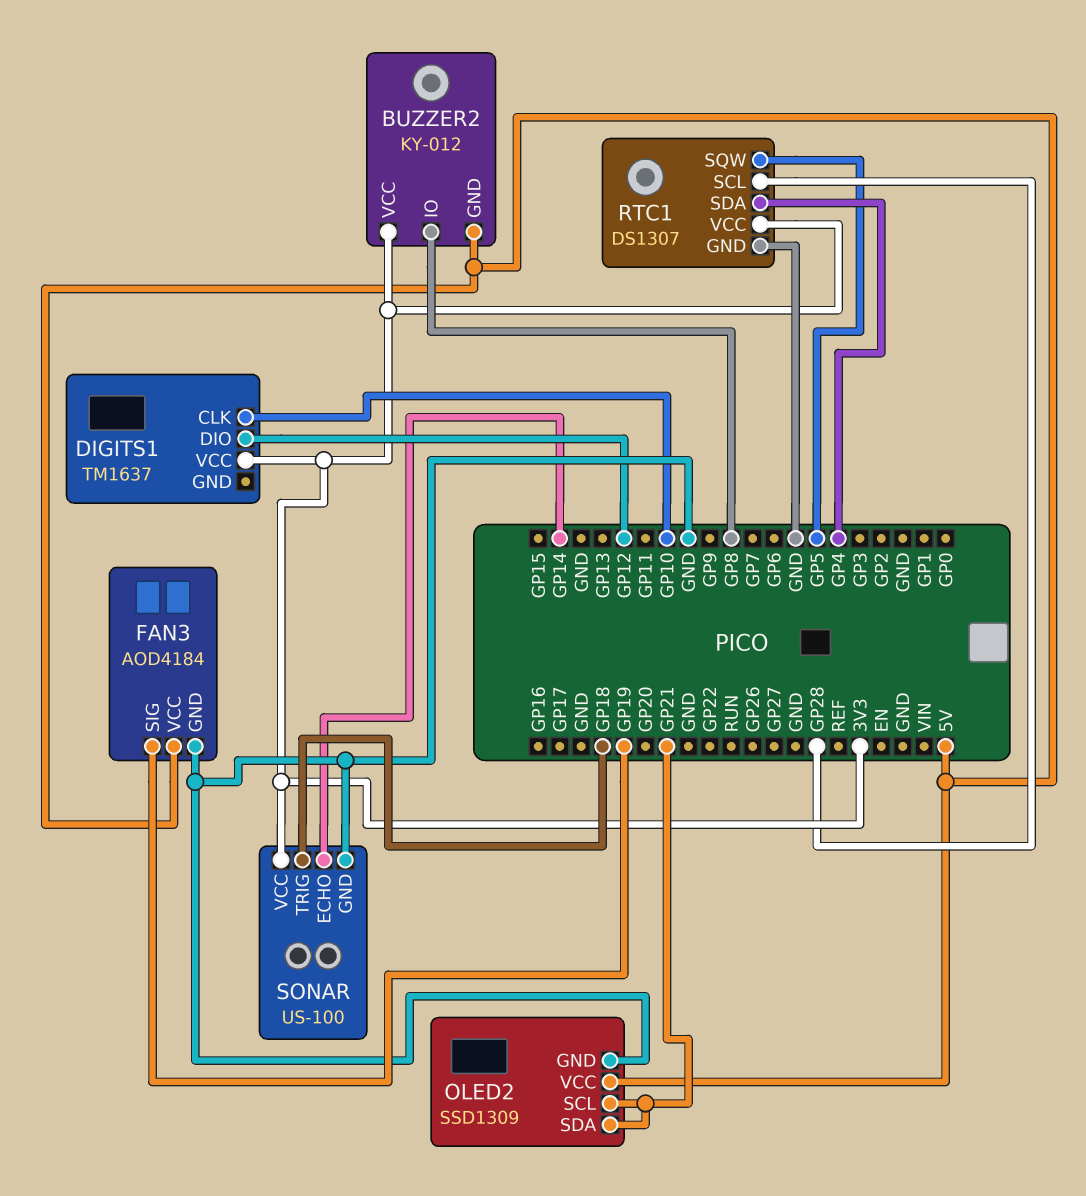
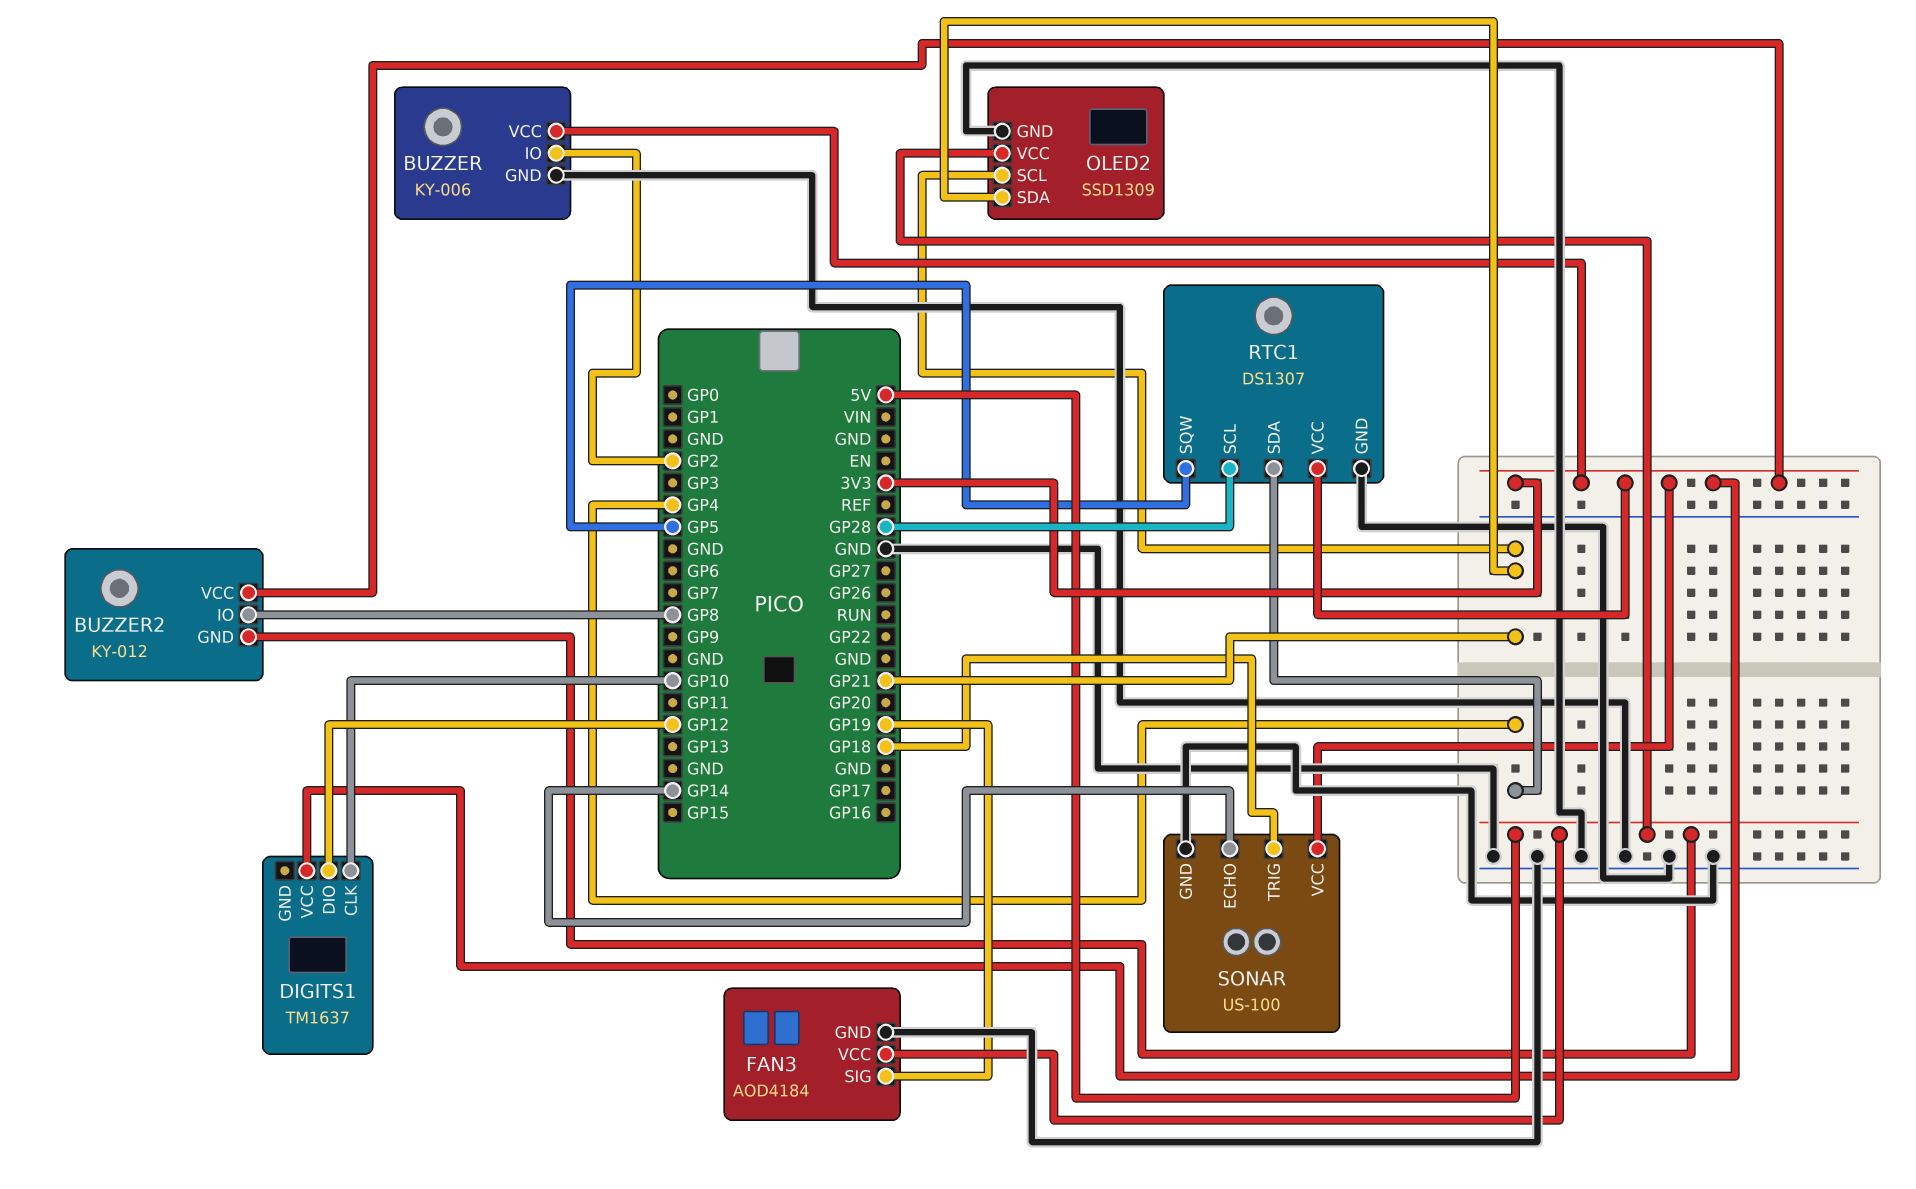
BUZZER: none -> KY-006
BUZZER pin GND: none -> GND
BUZZER pin IO: none -> GP2
BUZZER pin VCC: none -> 3V3

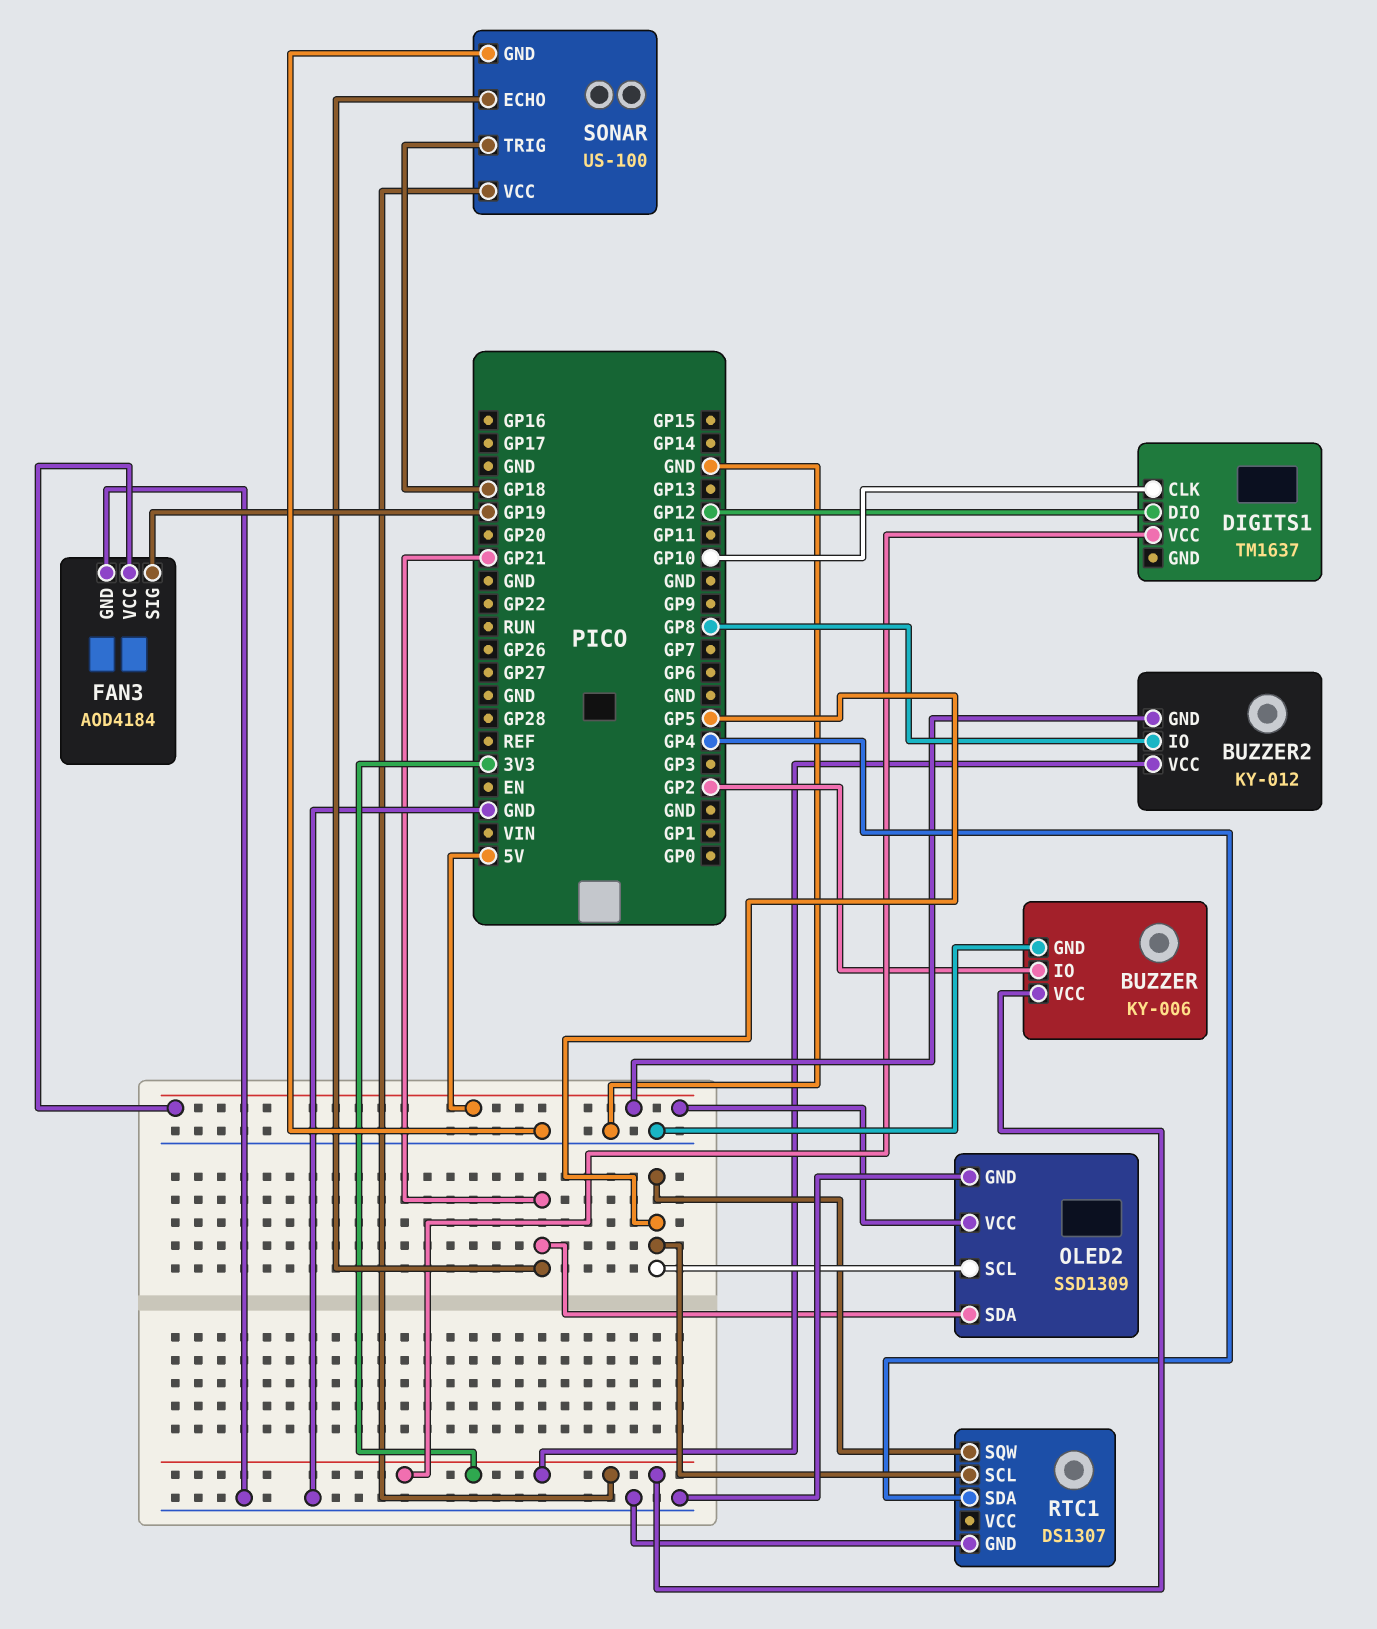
OLED2 pin SCL: GP21 -> GP5
RTC1 pin SCL: GP28 -> GP5
RTC1 pin VCC: 3V3 -> none
SONAR pin ECHO: GP14 -> GP21

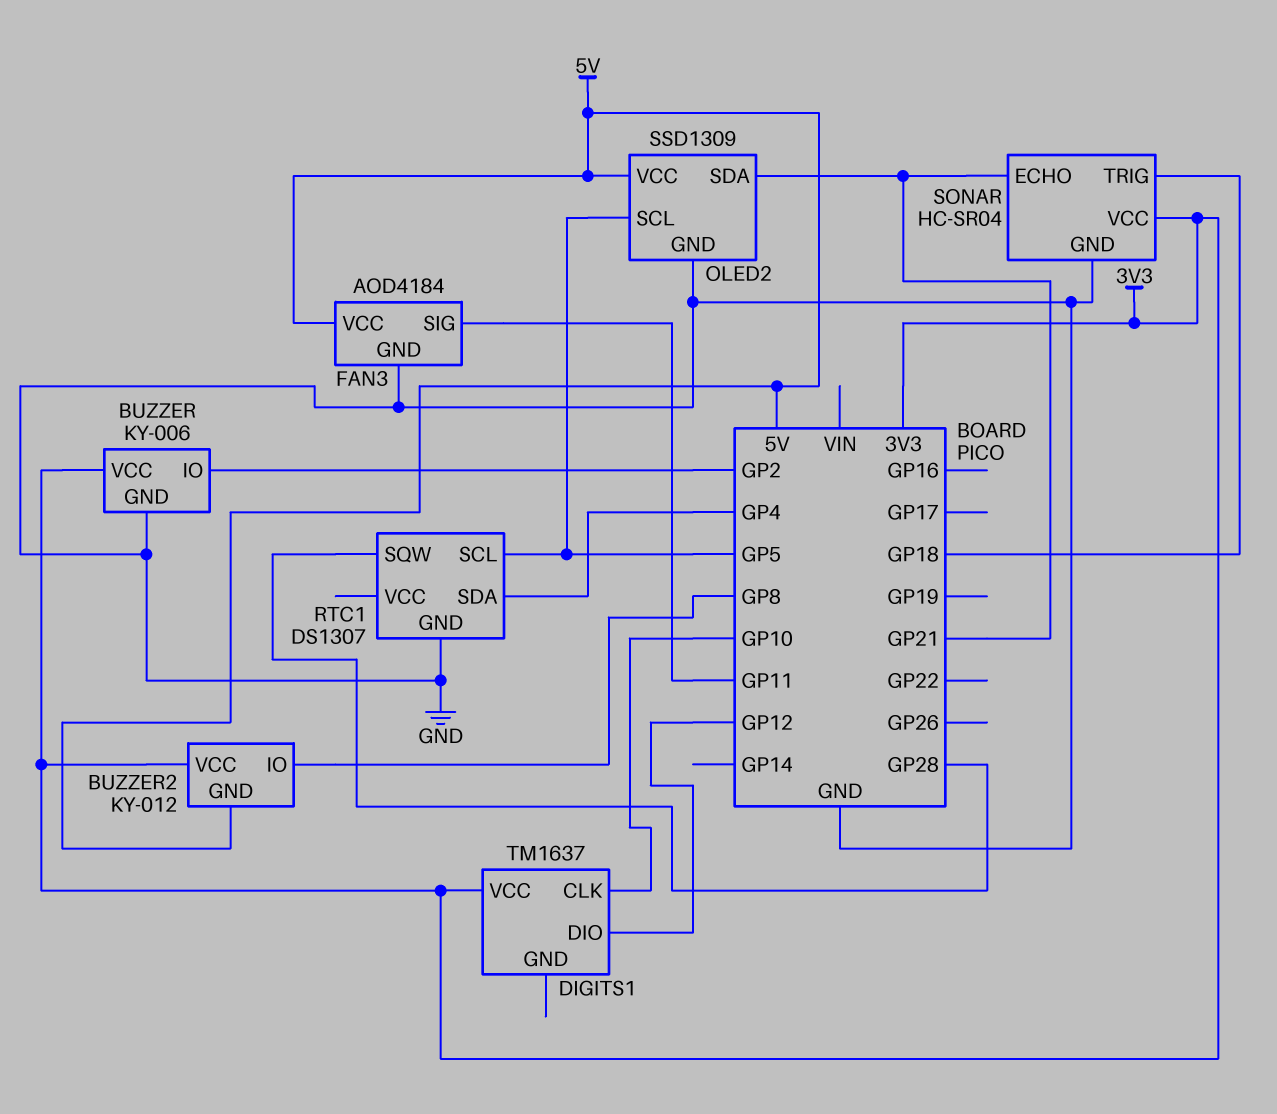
FAN3 pin SIG: GP19 -> GP11
RTC1 pin SQW: GP5 -> GP28
SONAR: US-100 -> HC-SR04

